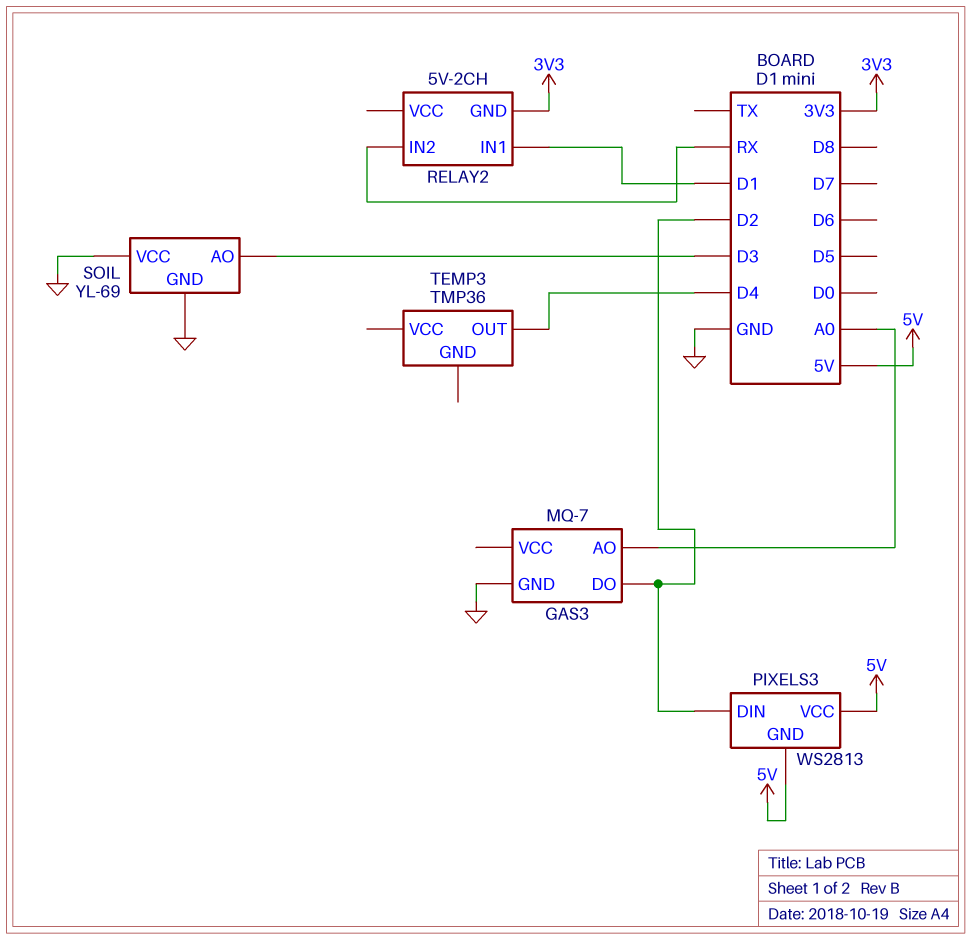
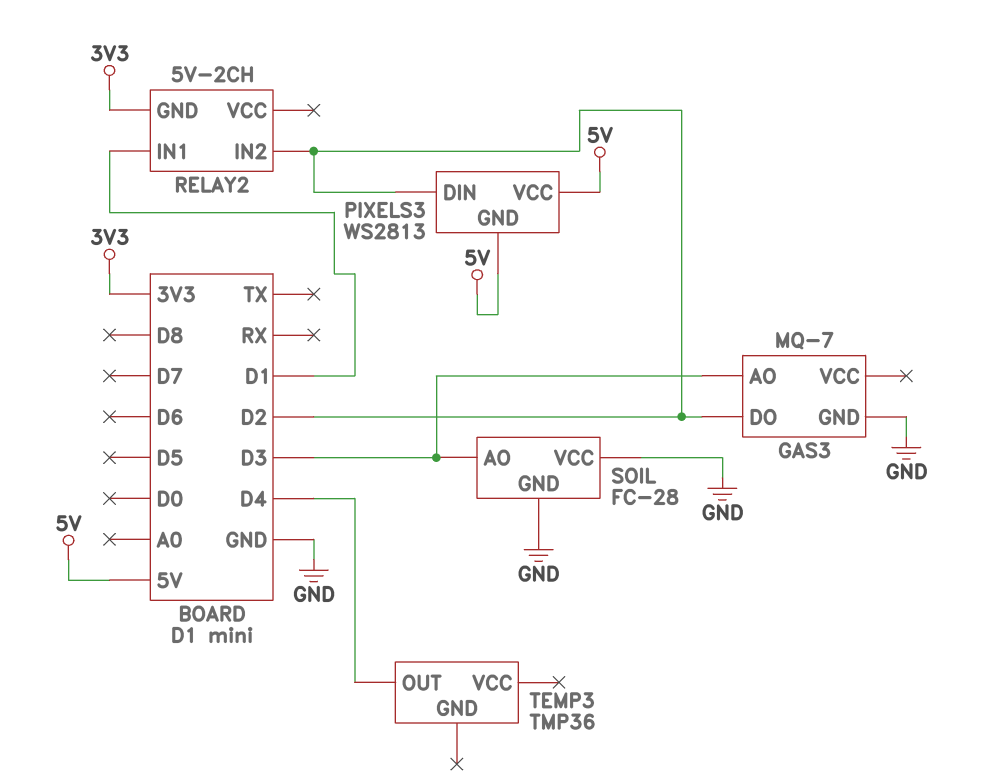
GAS3 pin AO: A0 -> D3
RELAY2 pin IN2: RX -> D2
SOIL: YL-69 -> FC-28

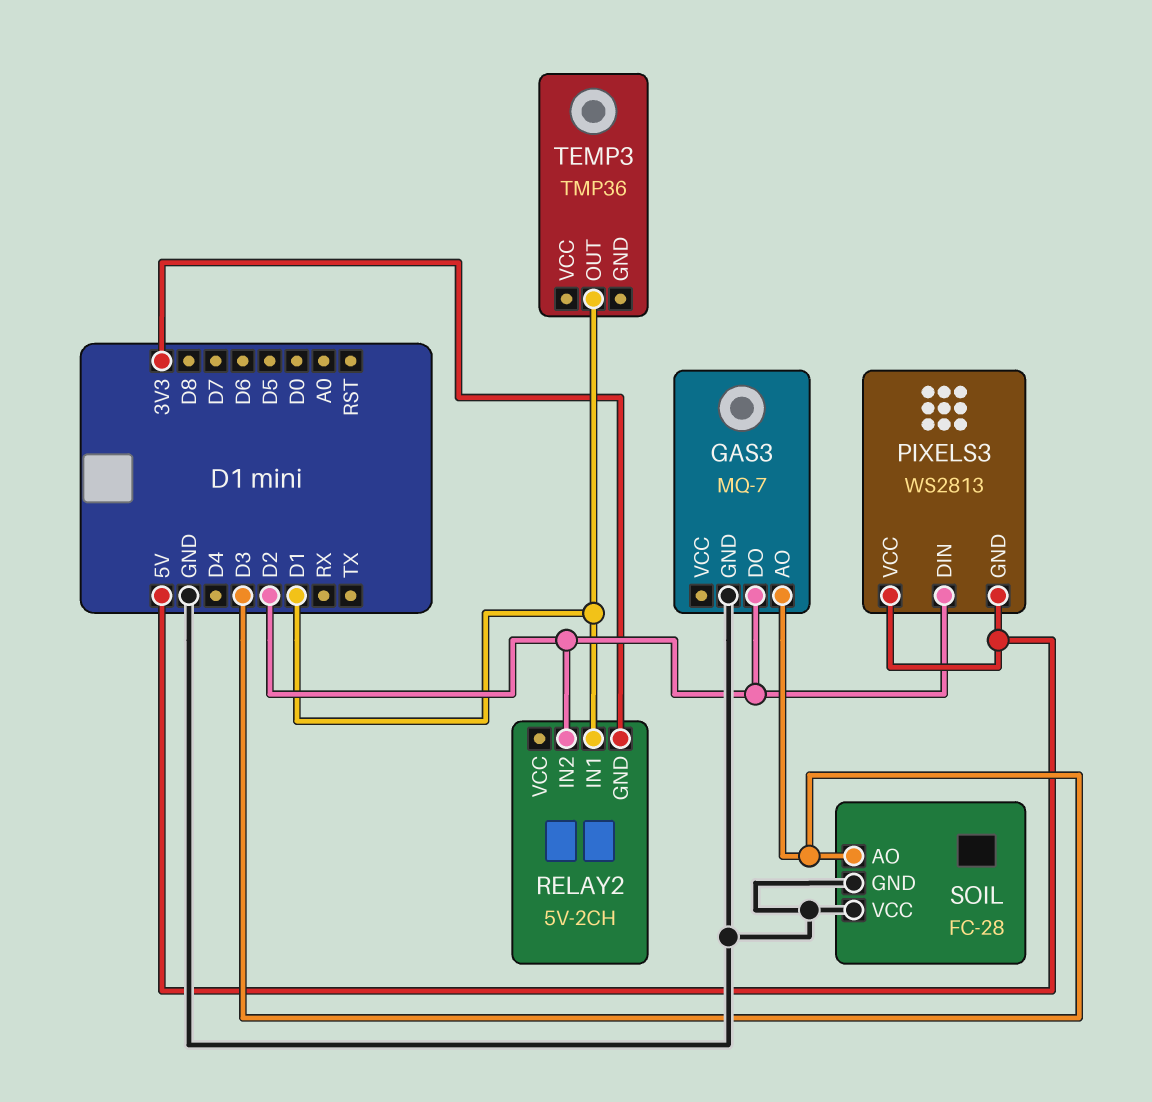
TEMP3 pin OUT: D4 -> D1

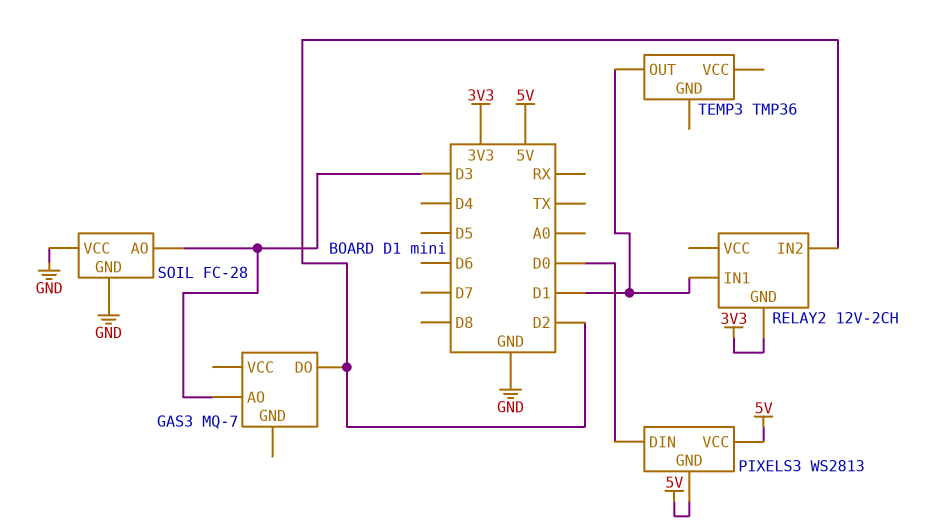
GAS3 pin GND: GND -> none
PIXELS3 pin DIN: D2 -> D0
RELAY2: 5V-2CH -> 12V-2CH

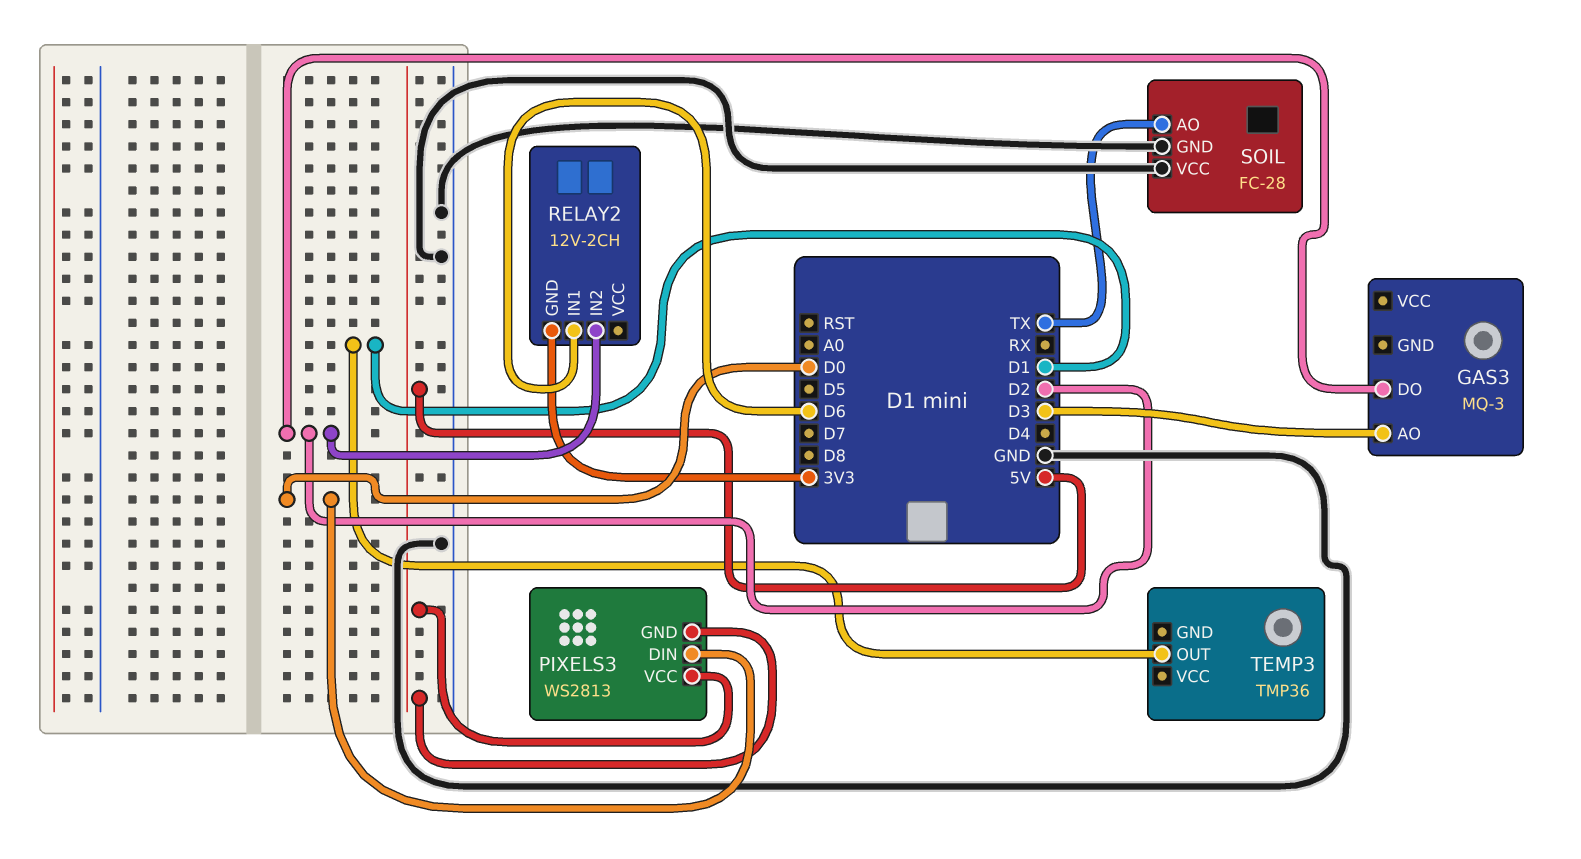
GAS3: MQ-7 -> MQ-3
RELAY2 pin IN1: D1 -> D6
SOIL pin AO: D3 -> TX

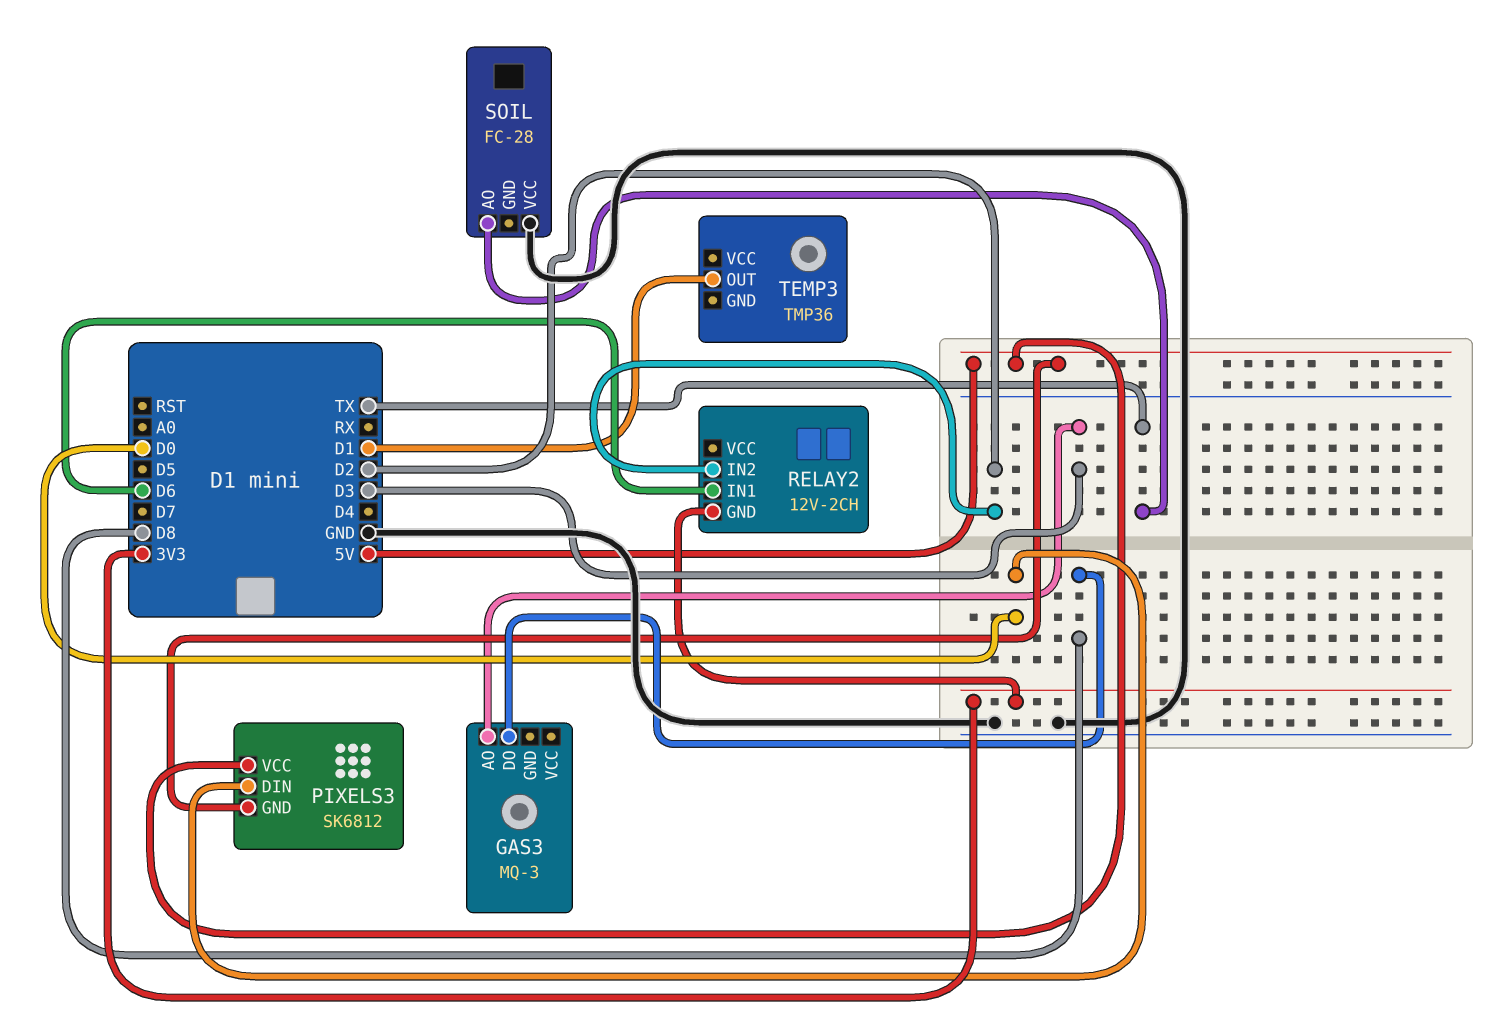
GAS3 pin DO: D2 -> D8
PIXELS3: WS2813 -> SK6812
SOIL pin GND: GND -> none

